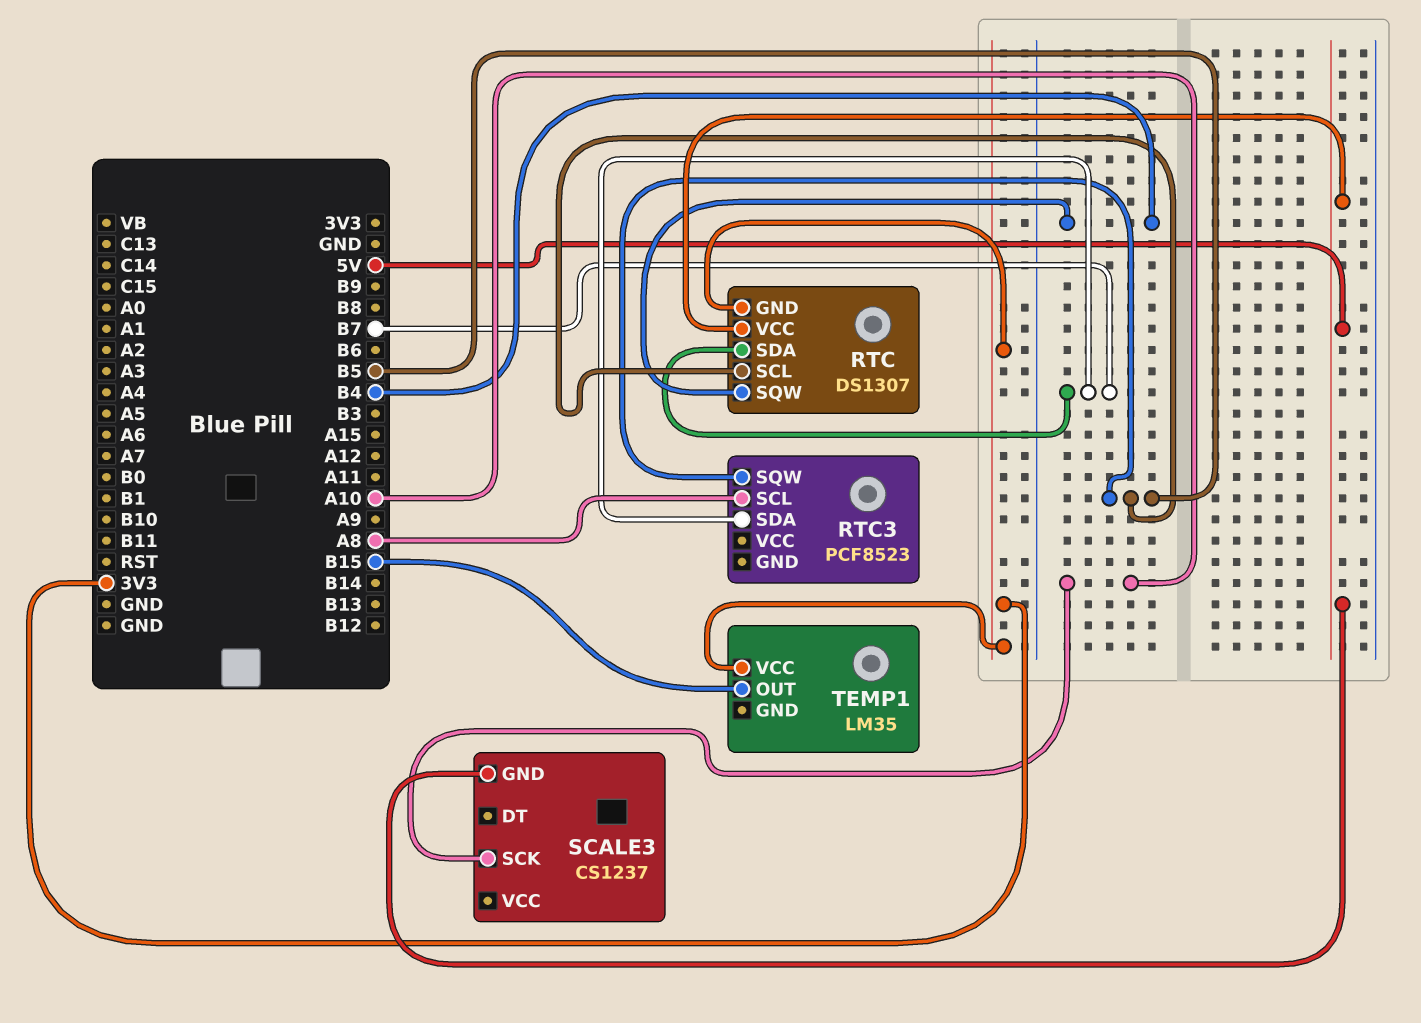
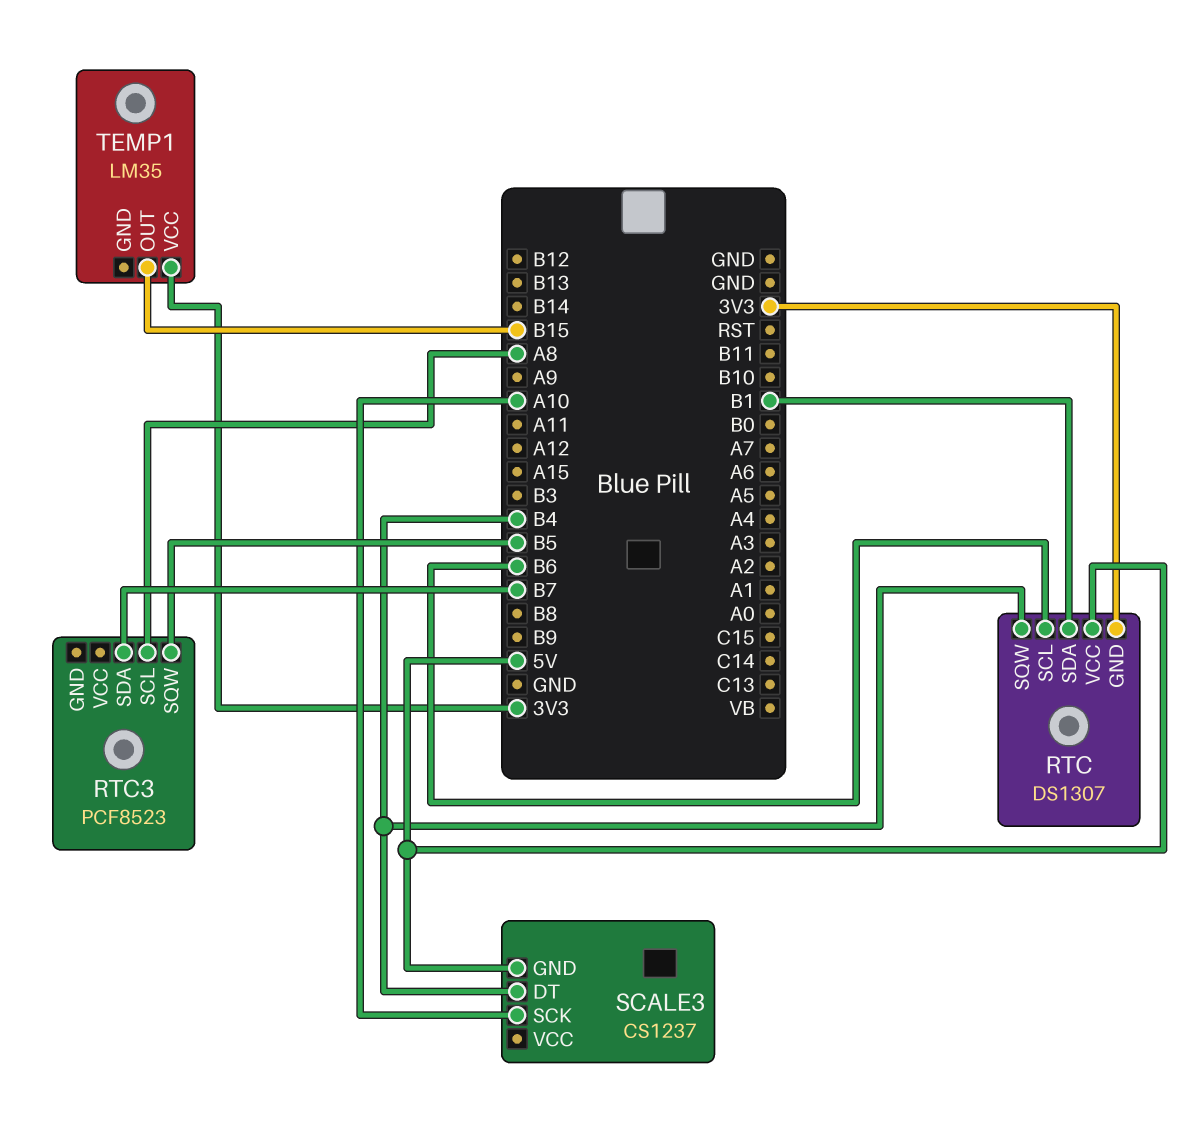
RTC pin SCL: B5 -> B6
RTC pin SDA: B7 -> B1
SCALE3 pin DT: none -> B4

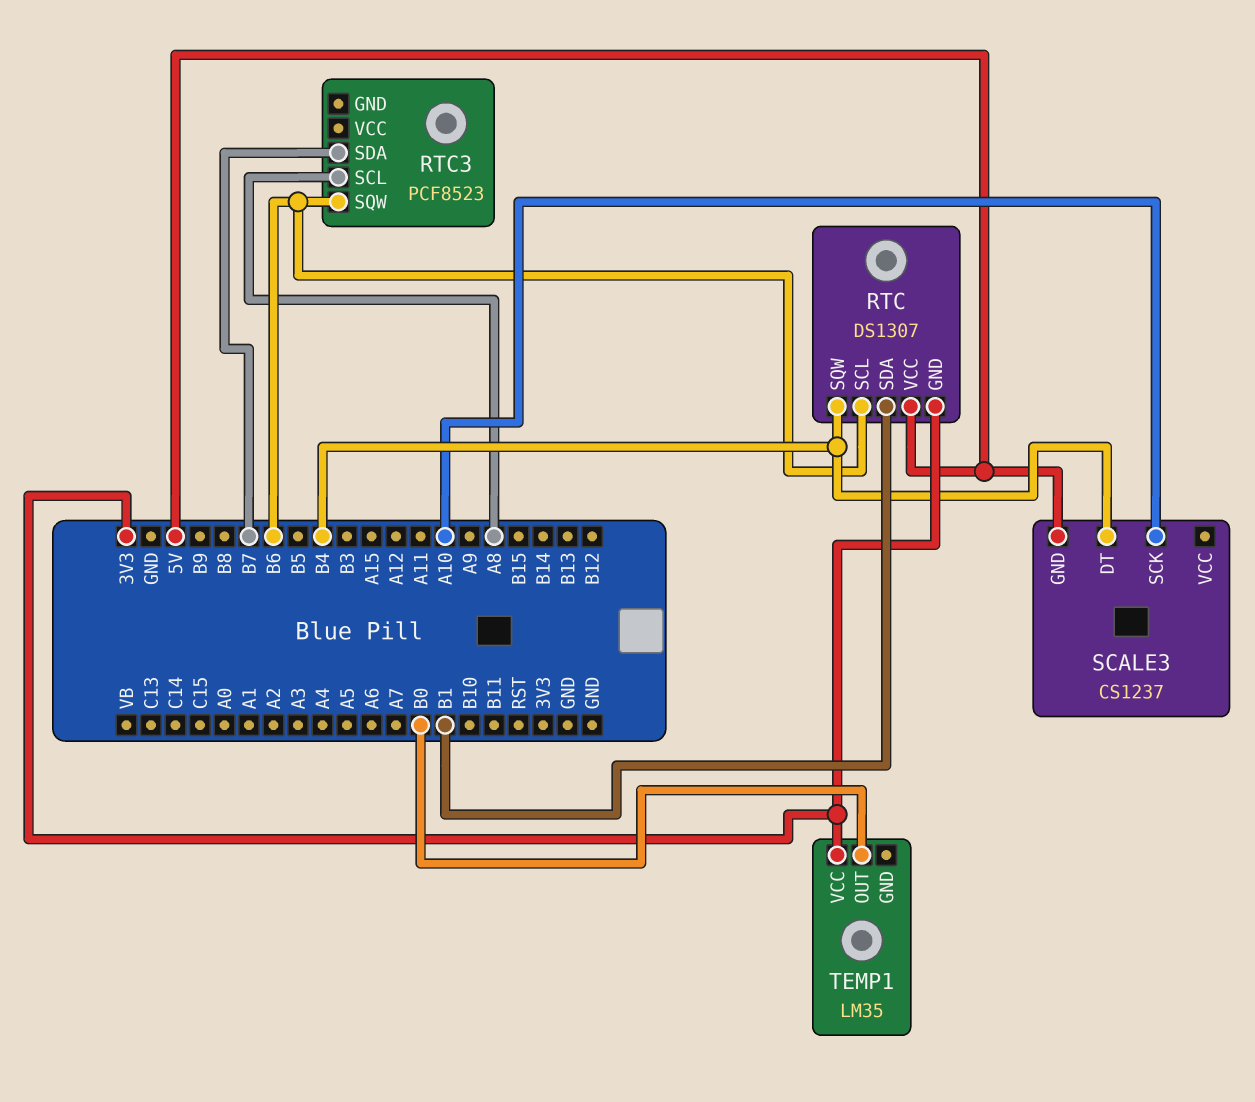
RTC3 pin SQW: B5 -> B6
TEMP1 pin OUT: B15 -> B0

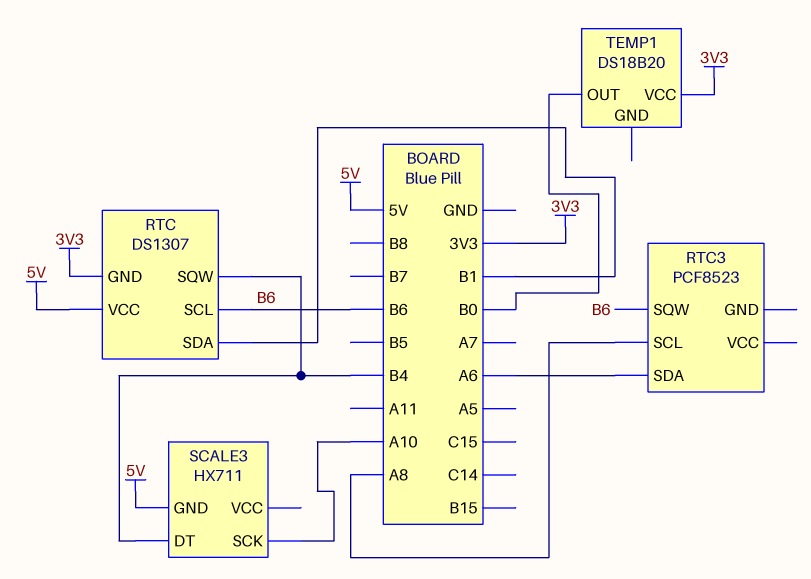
RTC3 pin SDA: B7 -> A6
SCALE3: CS1237 -> HX711
TEMP1: LM35 -> DS18B20

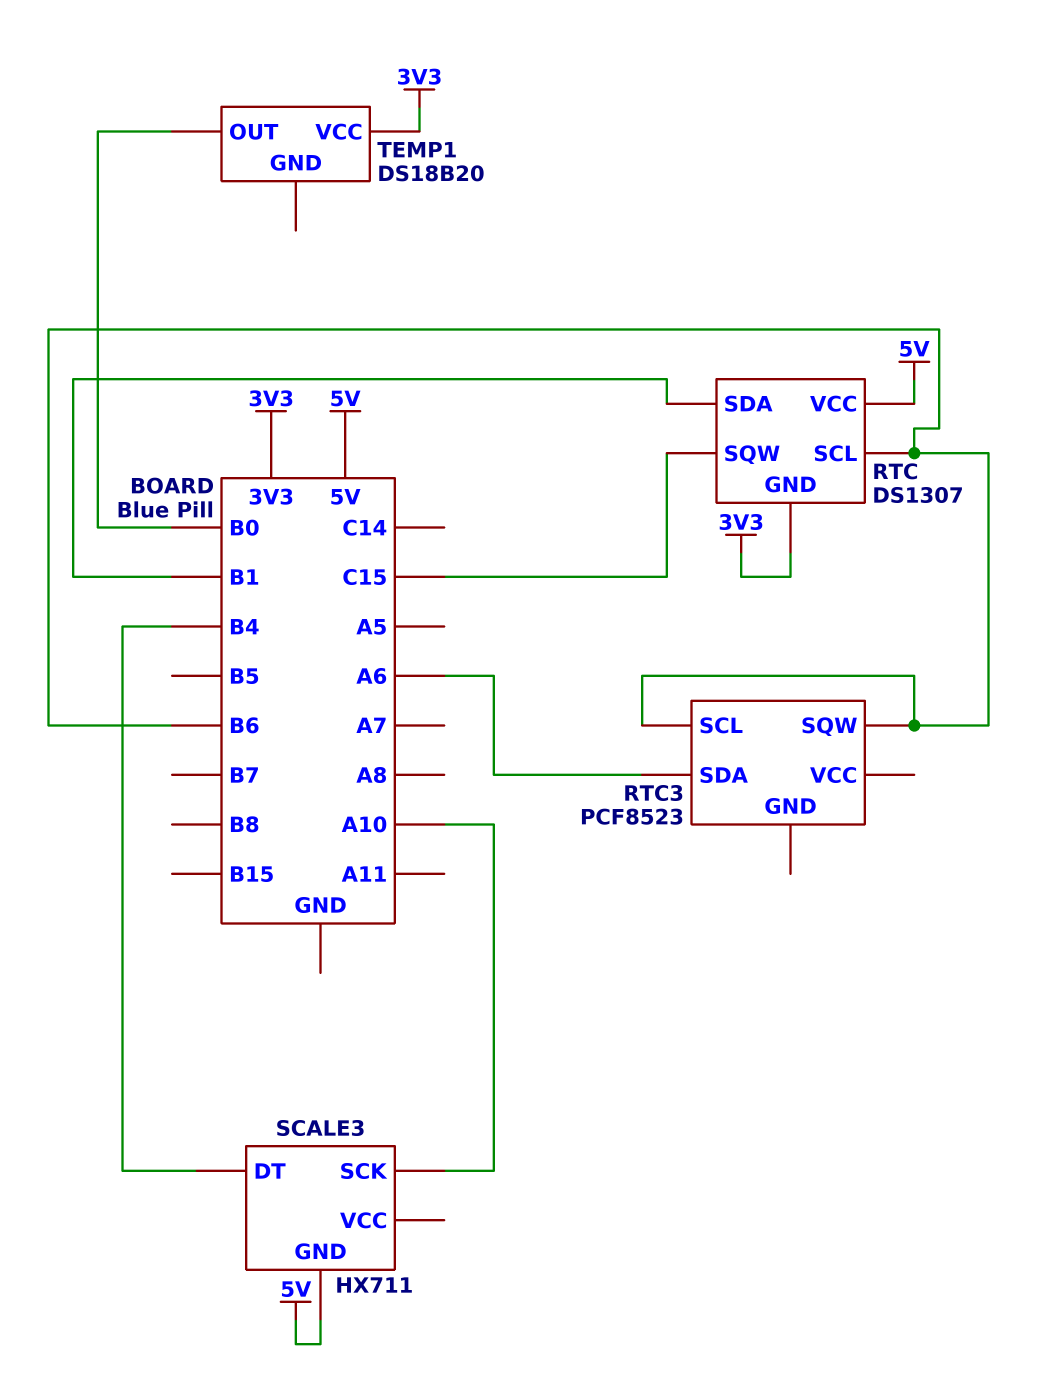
RTC pin SQW: B4 -> C15
RTC3 pin SCL: A8 -> B6

